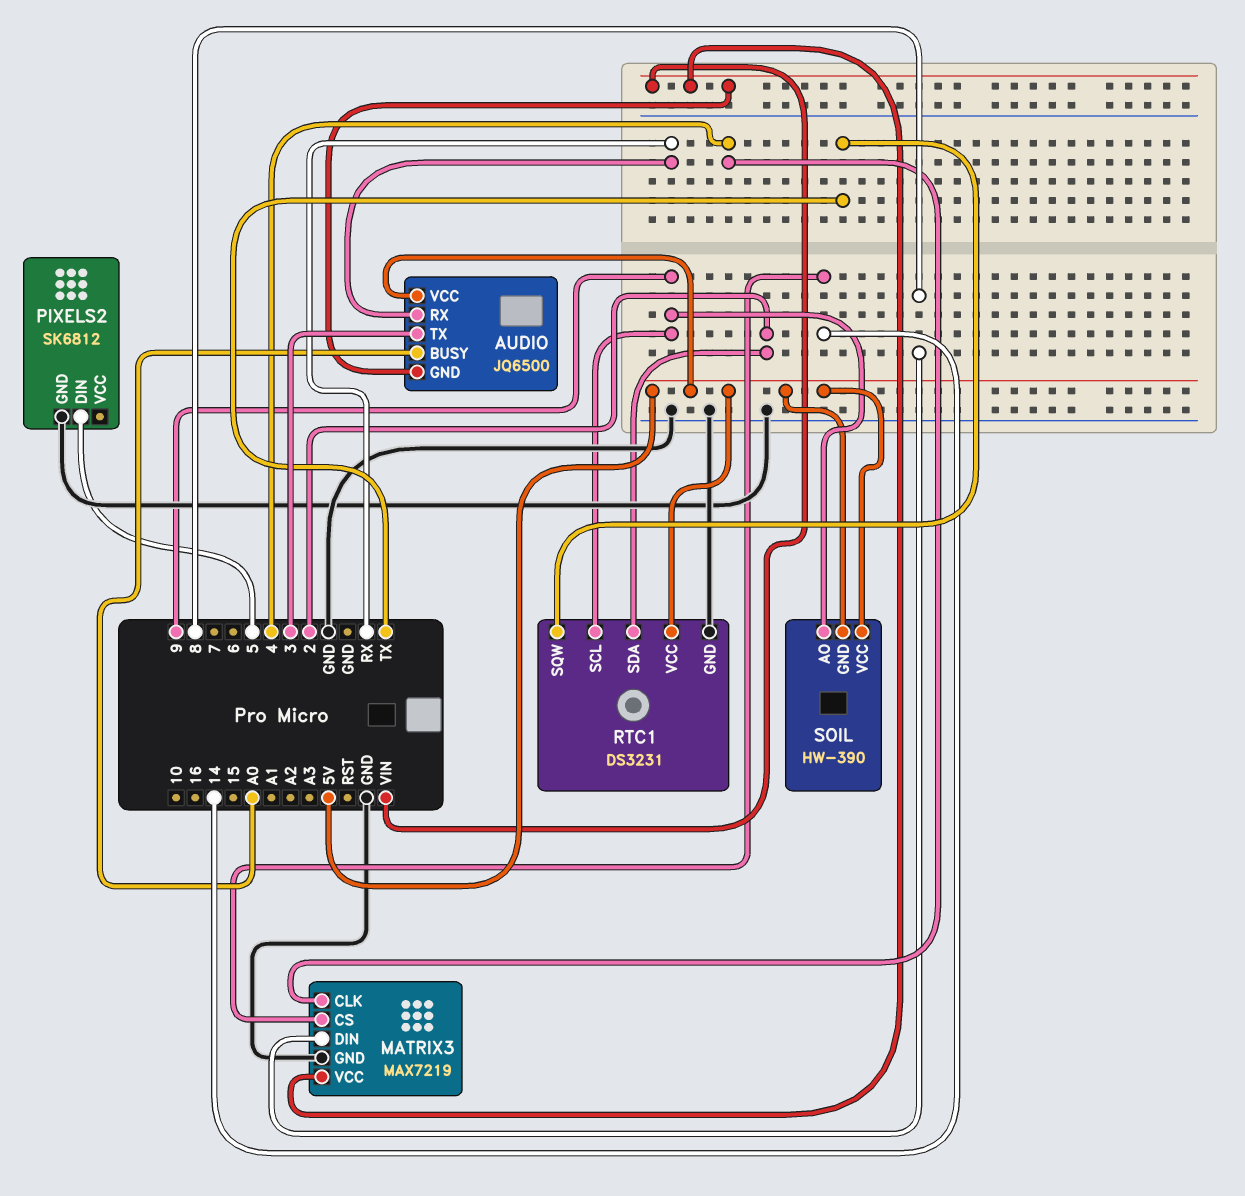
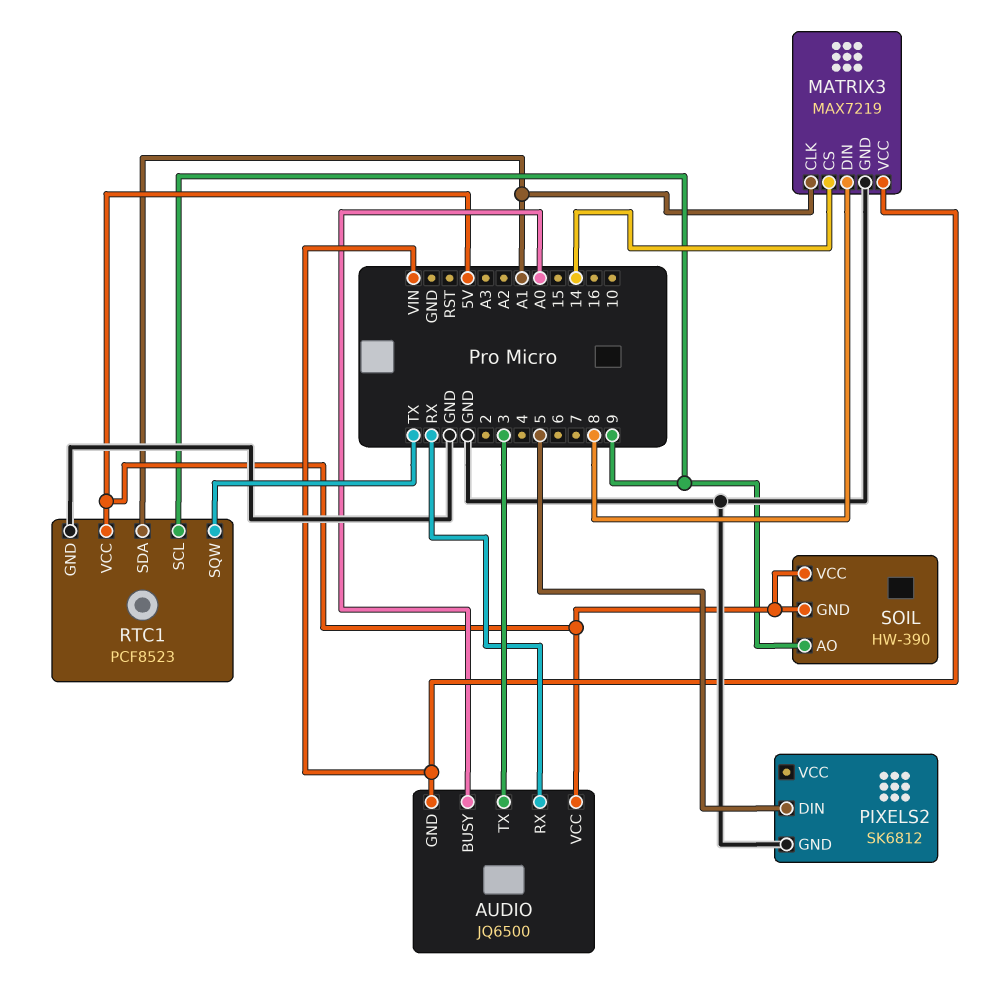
MATRIX3 pin CLK: 4 -> A1
RTC1: DS3231 -> PCF8523
RTC1 pin SDA: 2 -> A1

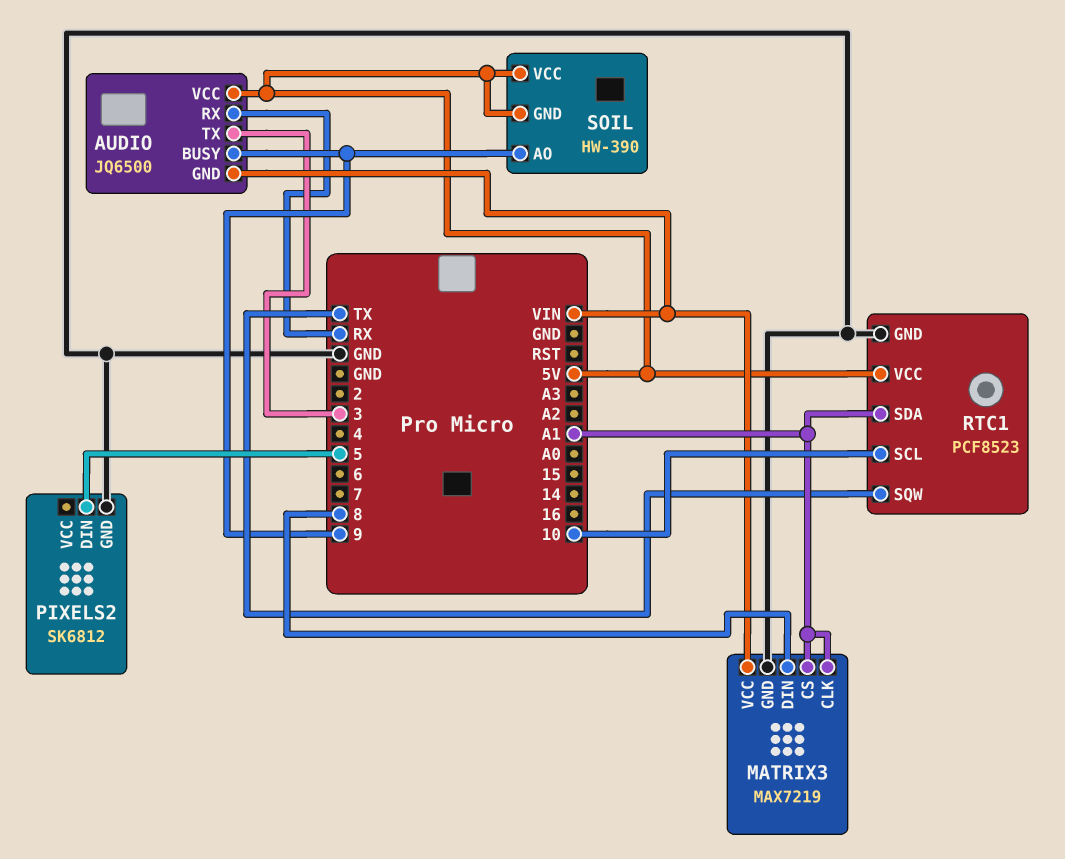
AUDIO pin BUSY: A0 -> 9
MATRIX3 pin CS: 14 -> A1
RTC1 pin SCL: 9 -> 10

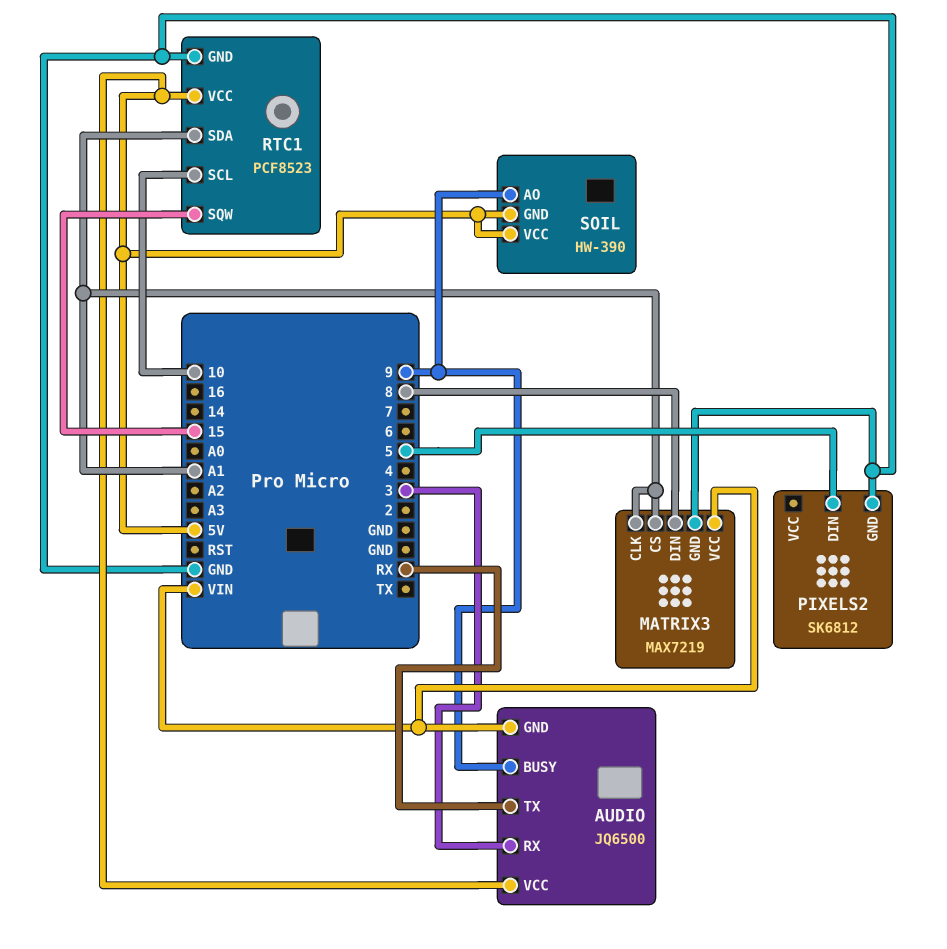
AUDIO pin RX: RX -> 3
AUDIO pin TX: 3 -> RX
RTC1 pin SQW: TX -> 15

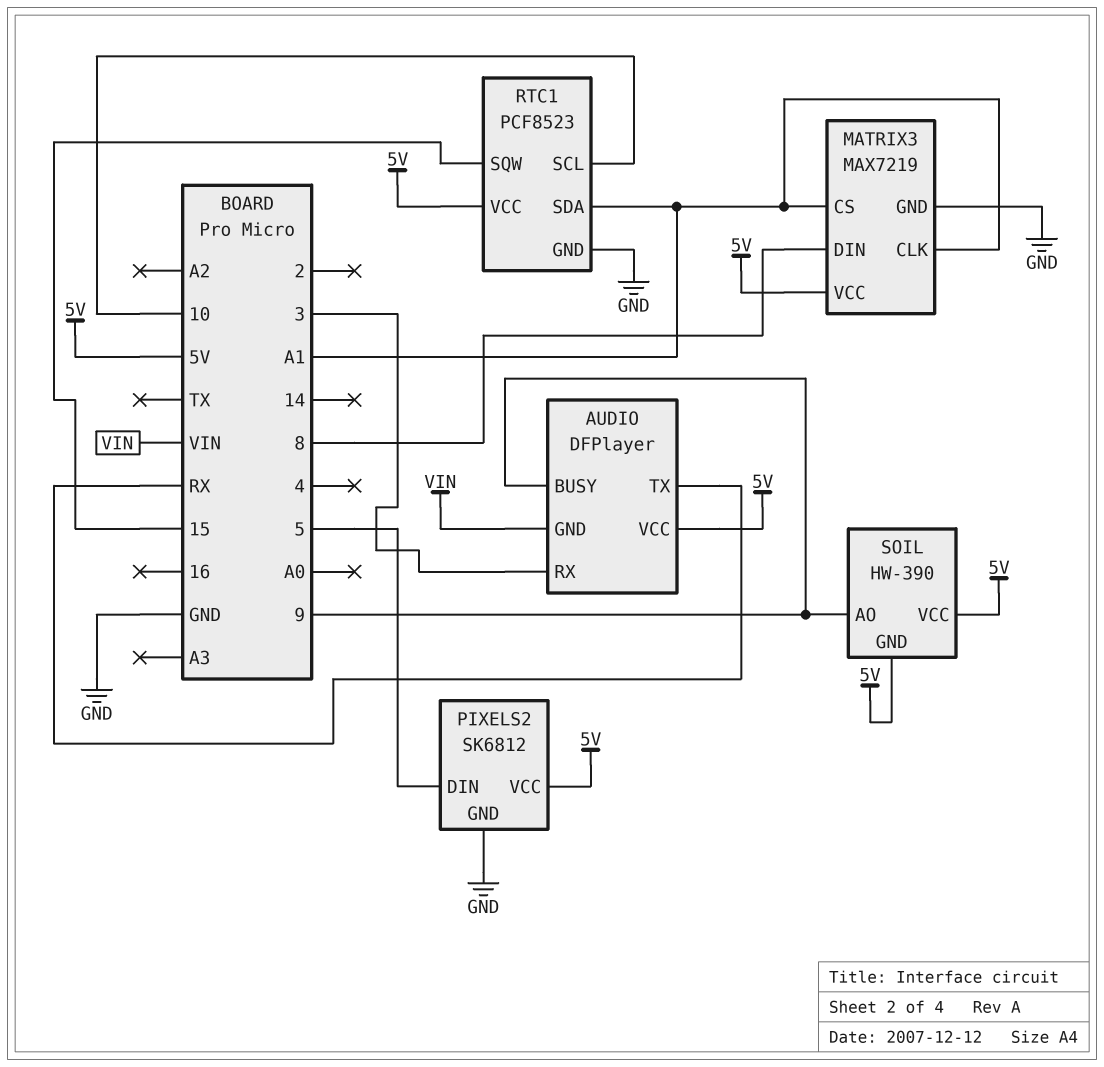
AUDIO: JQ6500 -> DFPlayer
MATRIX3 pin VCC: VIN -> 5V
PIXELS2 pin VCC: none -> 5V

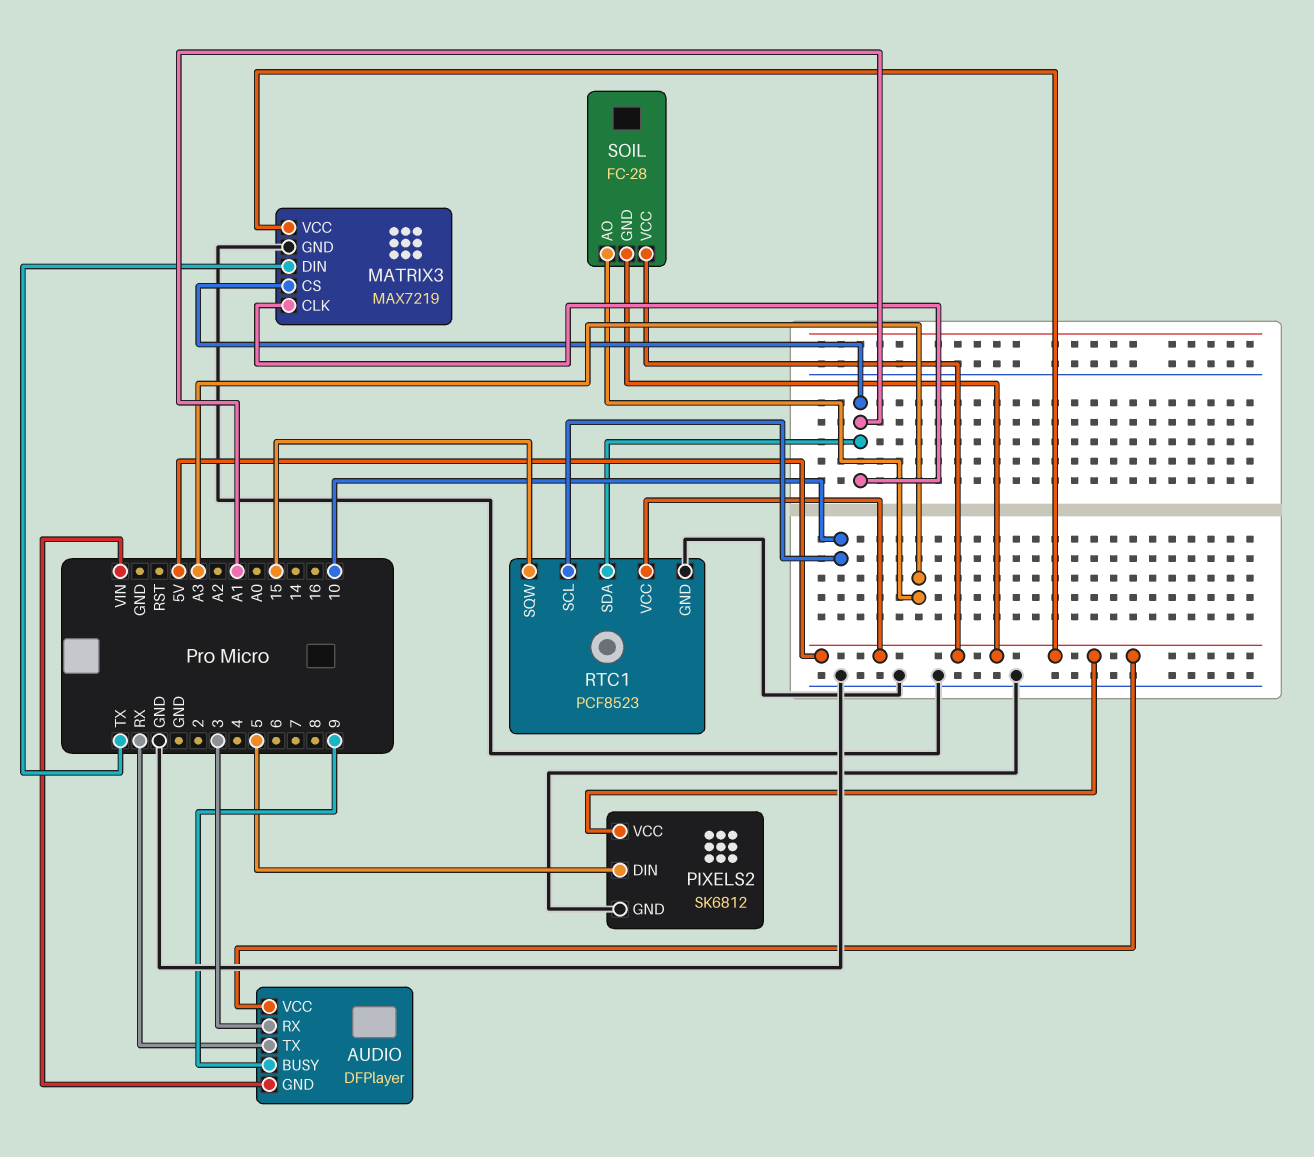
MATRIX3 pin DIN: 8 -> TX
SOIL: HW-390 -> FC-28
SOIL pin AO: 9 -> A3

